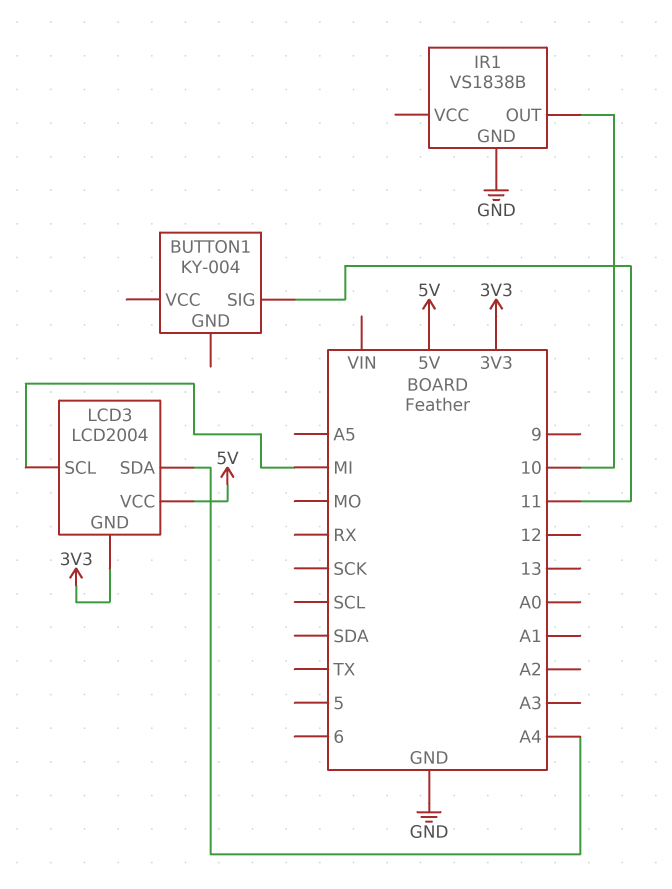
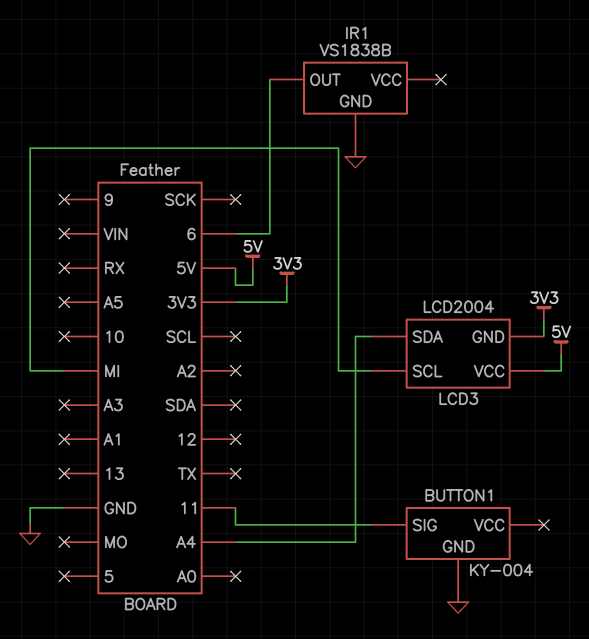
BUTTON1 pin GND: none -> GND
IR1 pin OUT: 10 -> 6

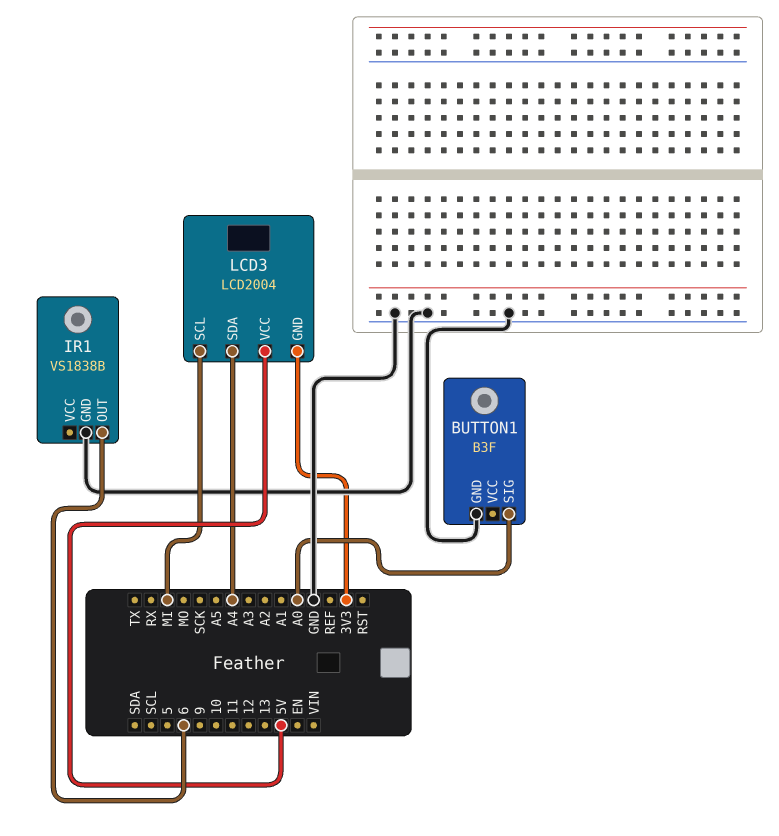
BUTTON1: KY-004 -> B3F
BUTTON1 pin SIG: 11 -> A0

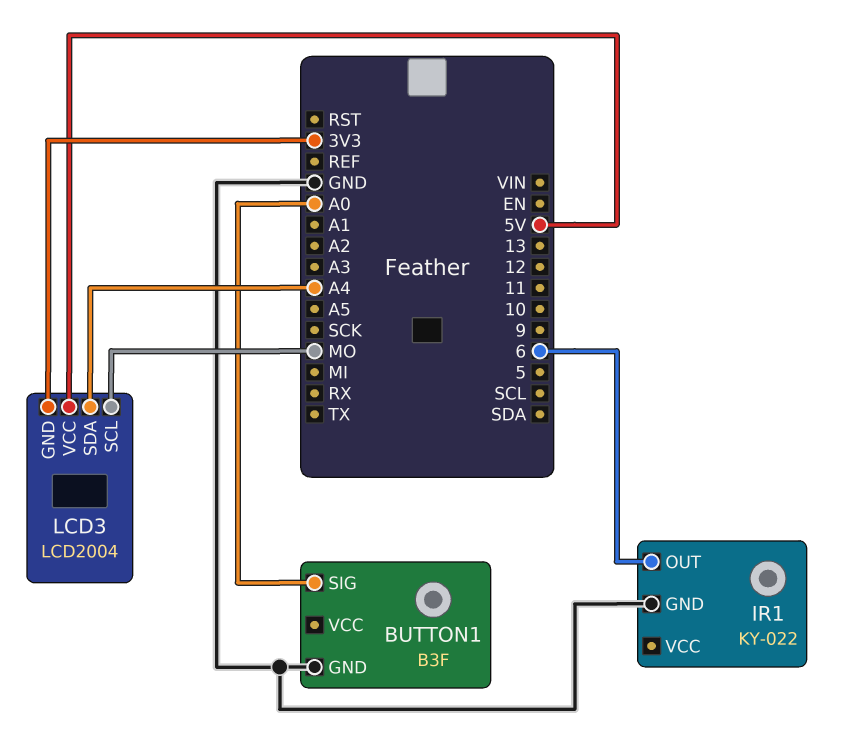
IR1: VS1838B -> KY-022
LCD3 pin SCL: MI -> MO

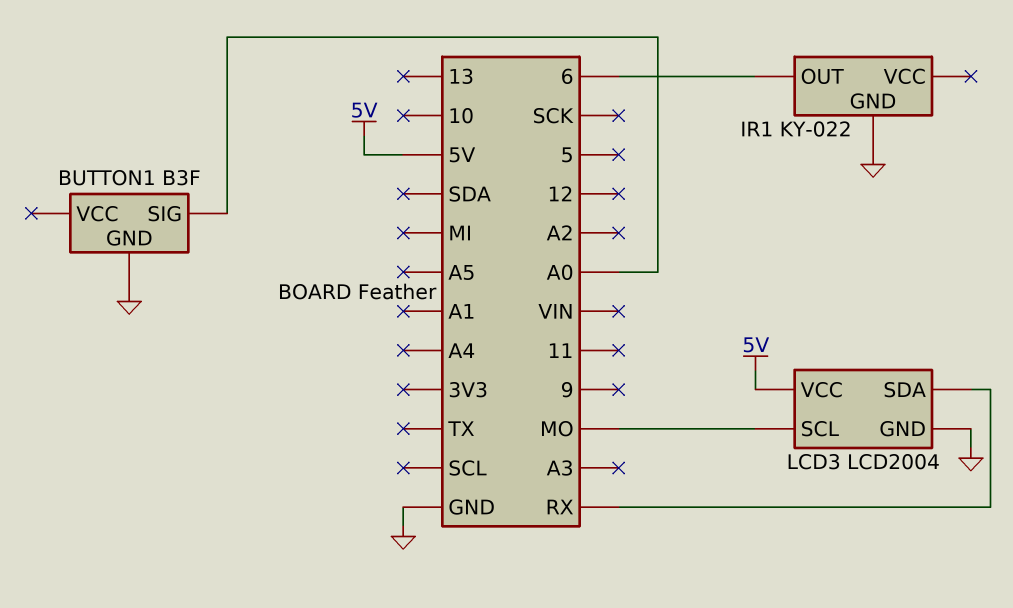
LCD3 pin GND: 3V3 -> GND
LCD3 pin SDA: A4 -> RX

